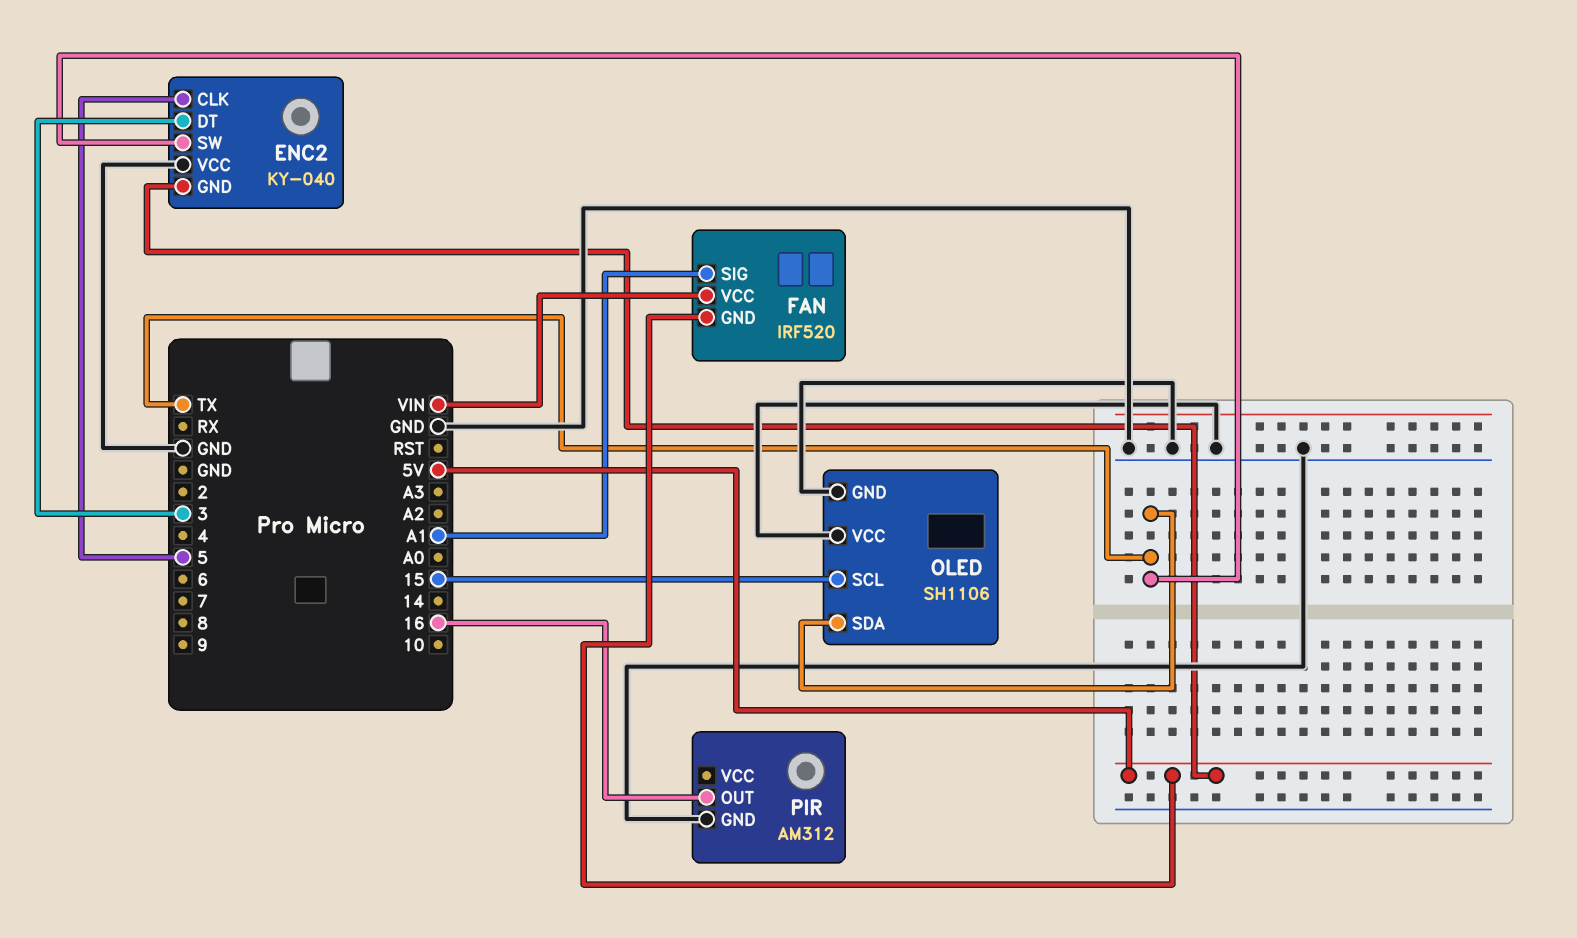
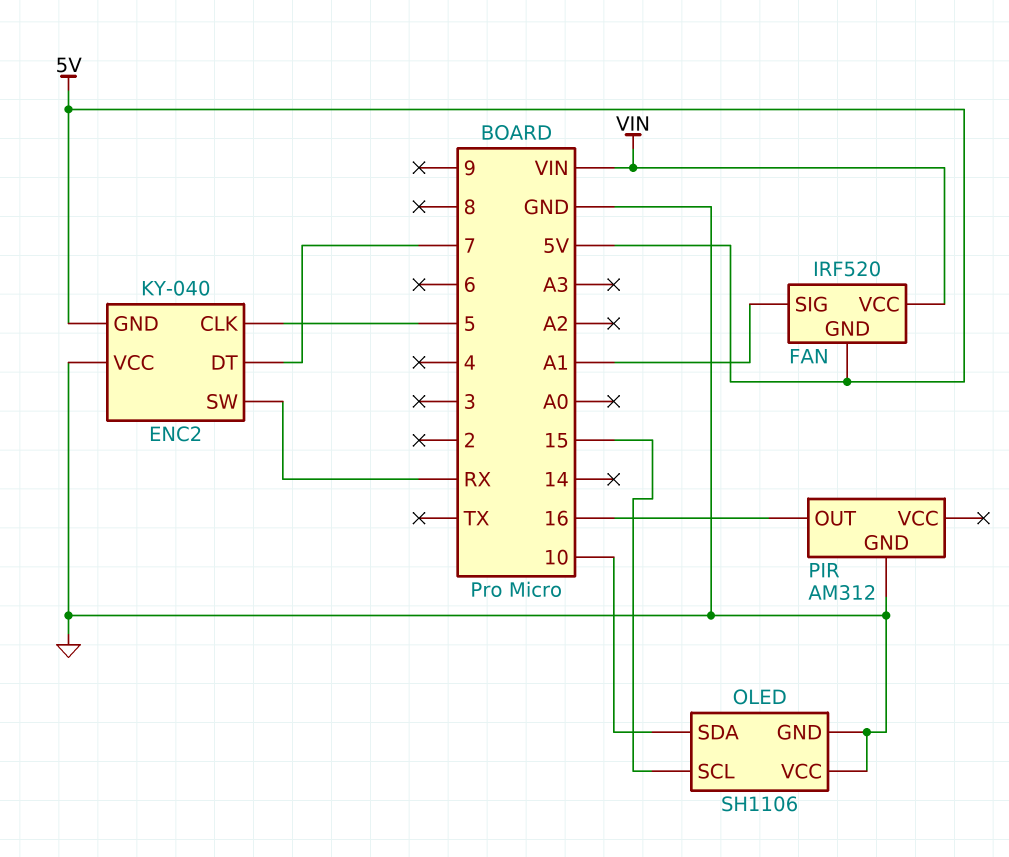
ENC2 pin DT: 3 -> 7
ENC2 pin SW: TX -> RX
OLED pin SDA: TX -> 10

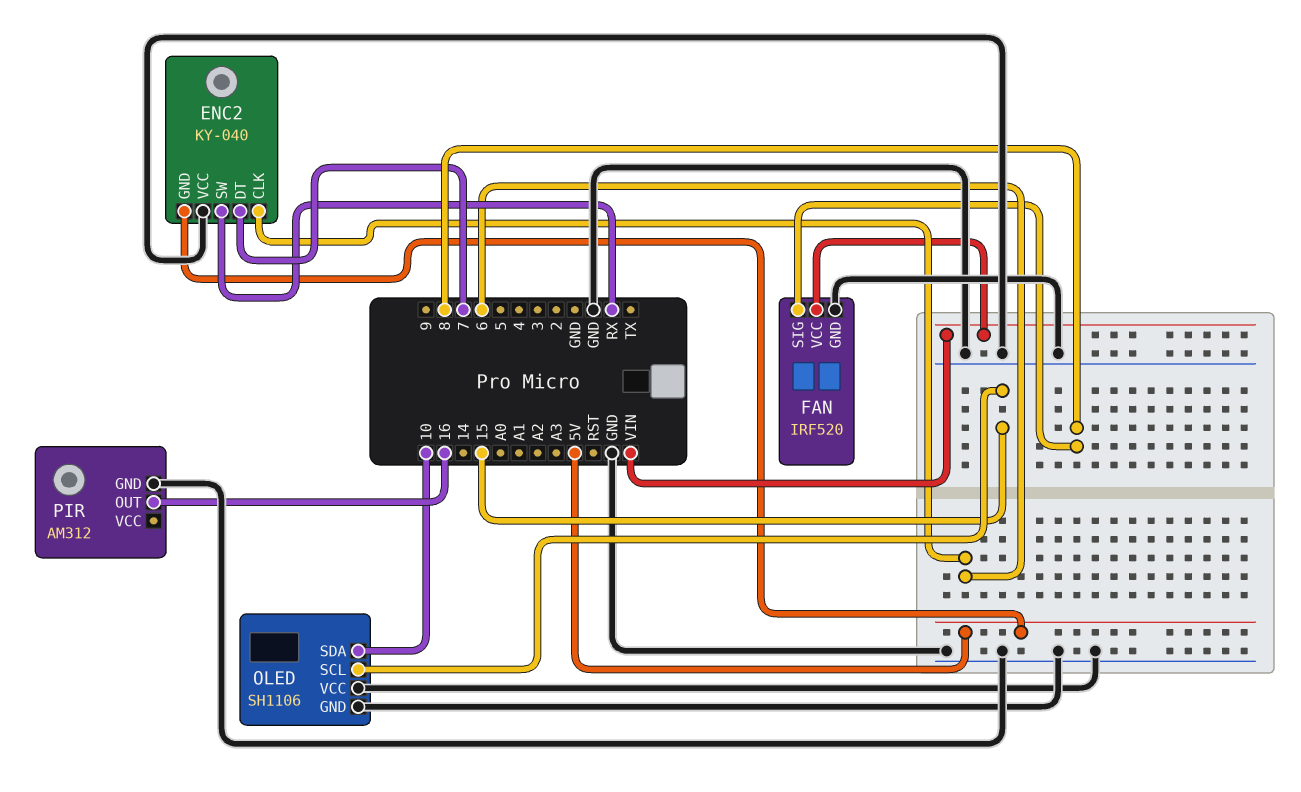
ENC2 pin CLK: 5 -> 6
FAN pin GND: 5V -> GND
FAN pin SIG: A1 -> 8

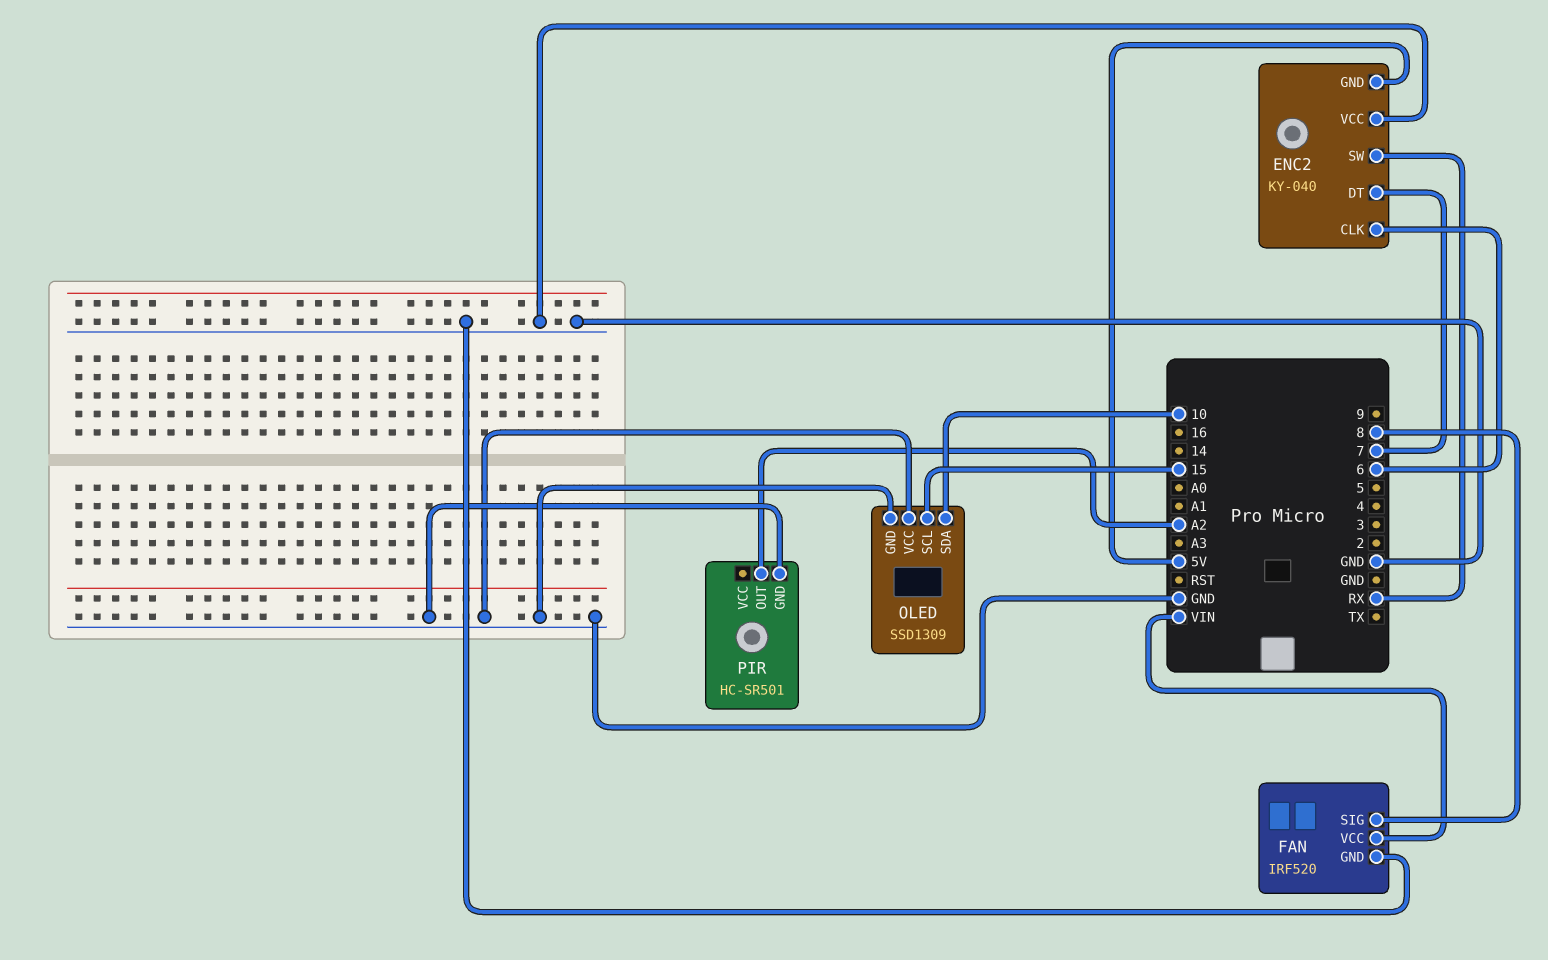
OLED: SH1106 -> SSD1309
PIR: AM312 -> HC-SR501
PIR pin OUT: 16 -> A2

